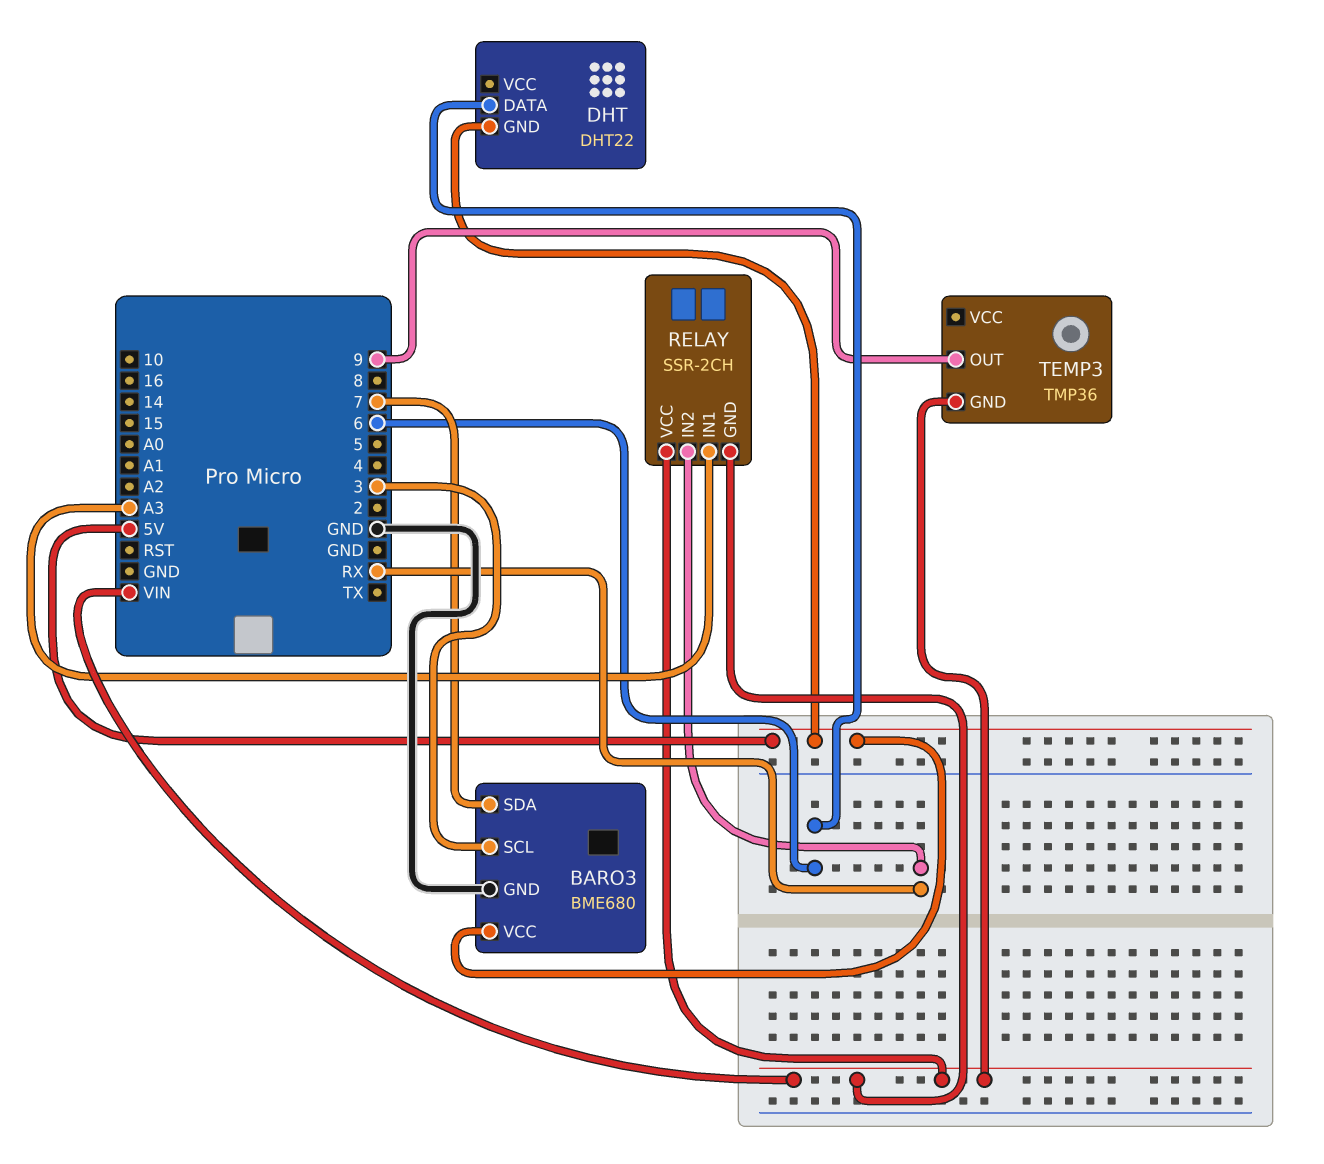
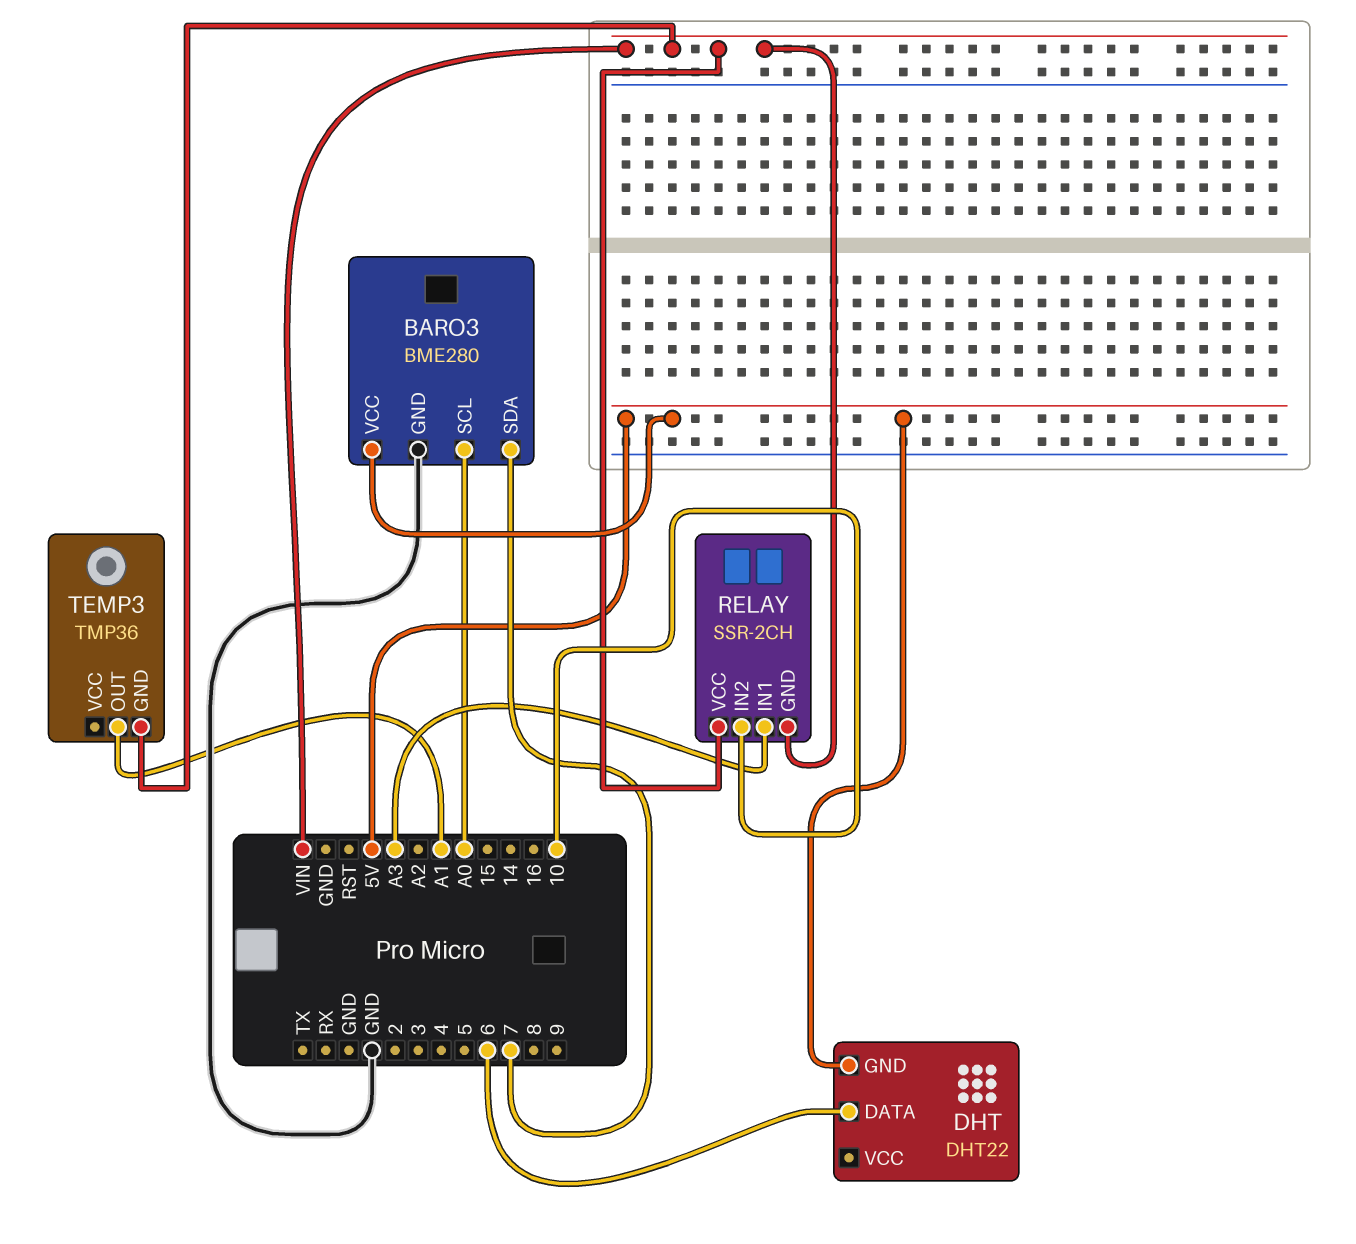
BARO3: BME680 -> BME280
BARO3 pin SCL: 3 -> A0
RELAY pin IN2: RX -> 10
TEMP3 pin OUT: 9 -> A1

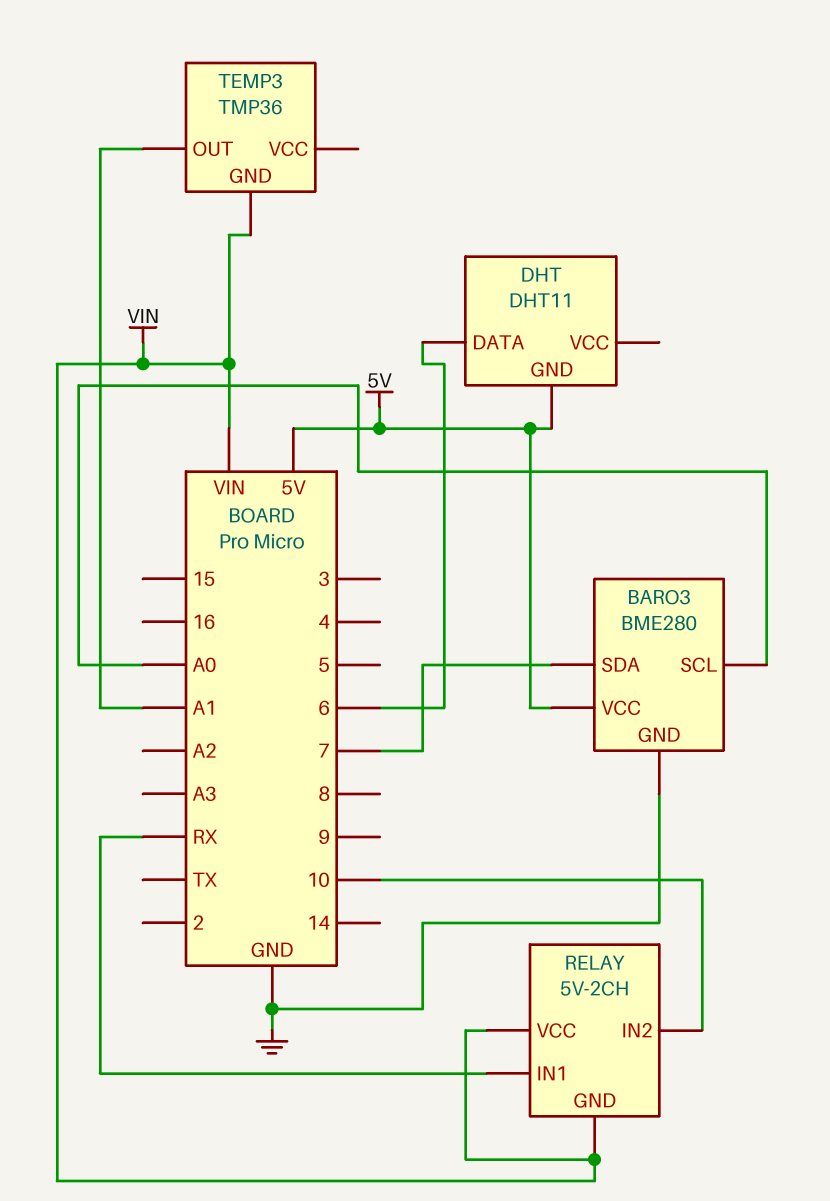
DHT: DHT22 -> DHT11
RELAY: SSR-2CH -> 5V-2CH
RELAY pin IN1: A3 -> RX

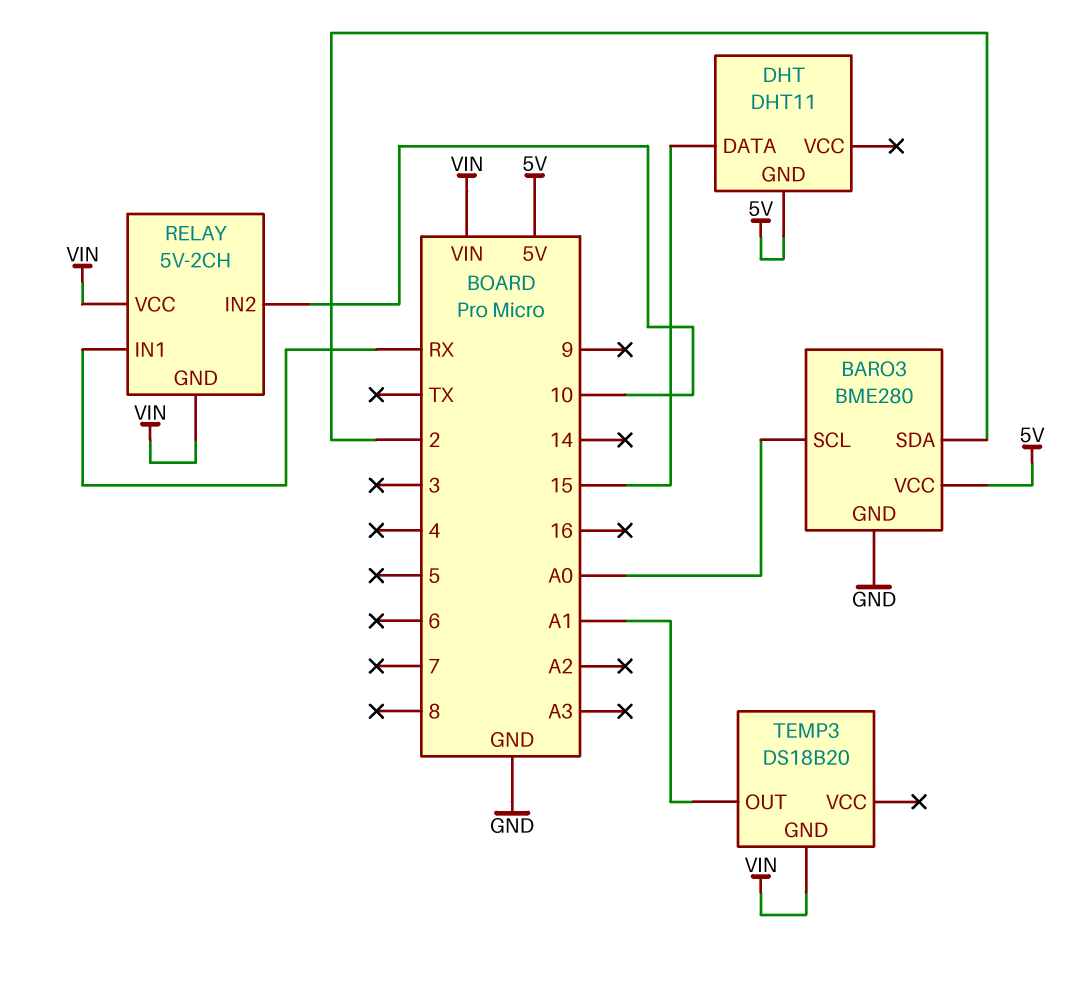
BARO3 pin SDA: 7 -> 2
DHT pin DATA: 6 -> 15
TEMP3: TMP36 -> DS18B20

